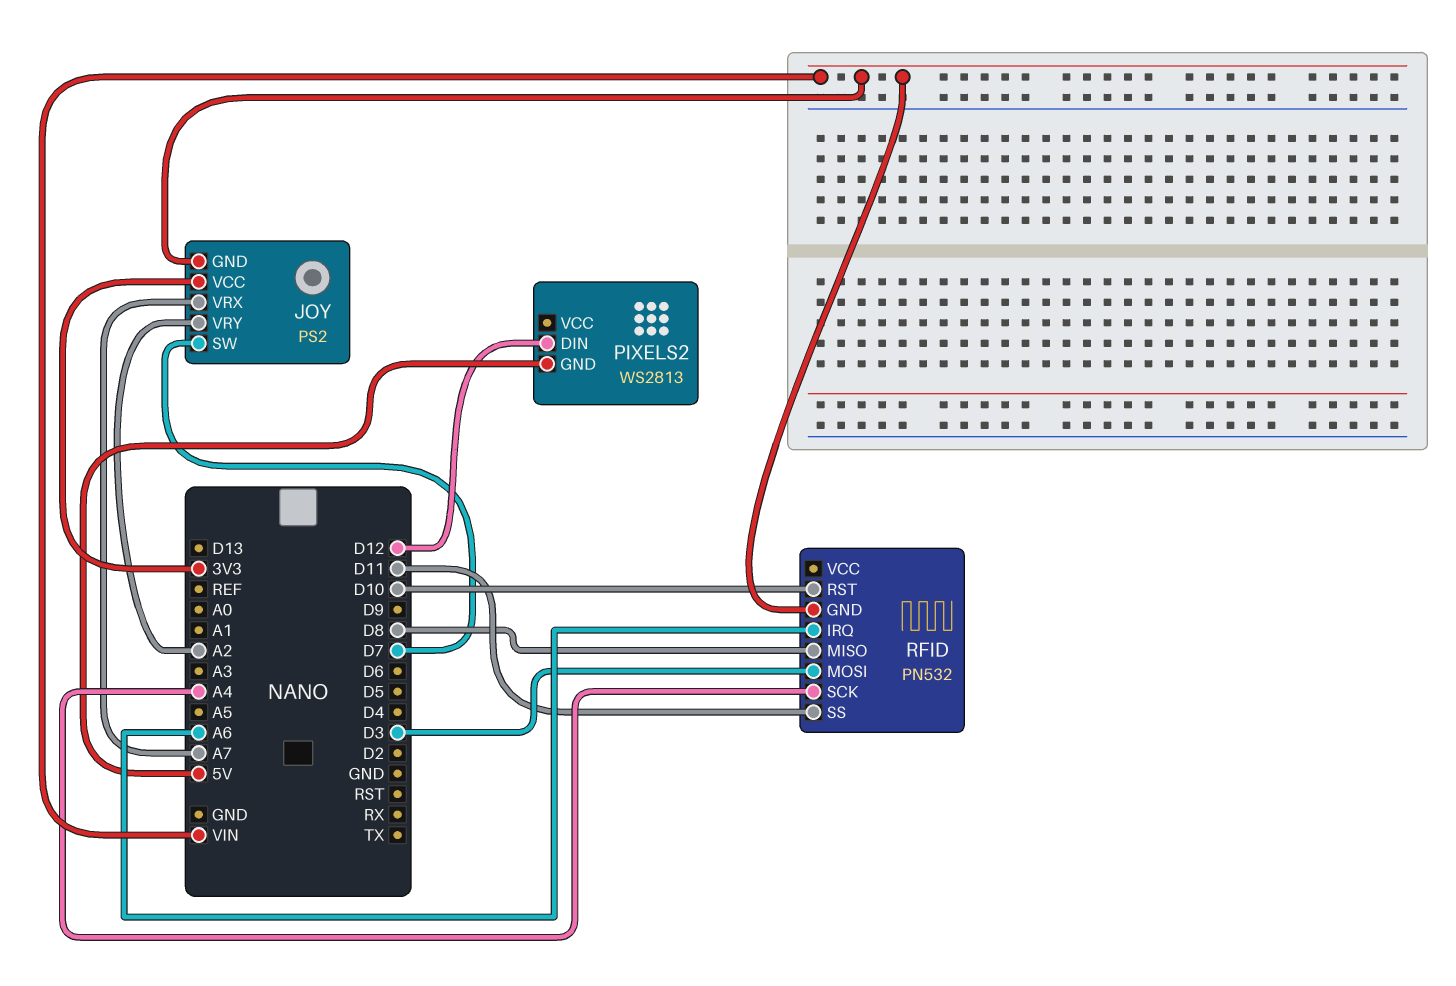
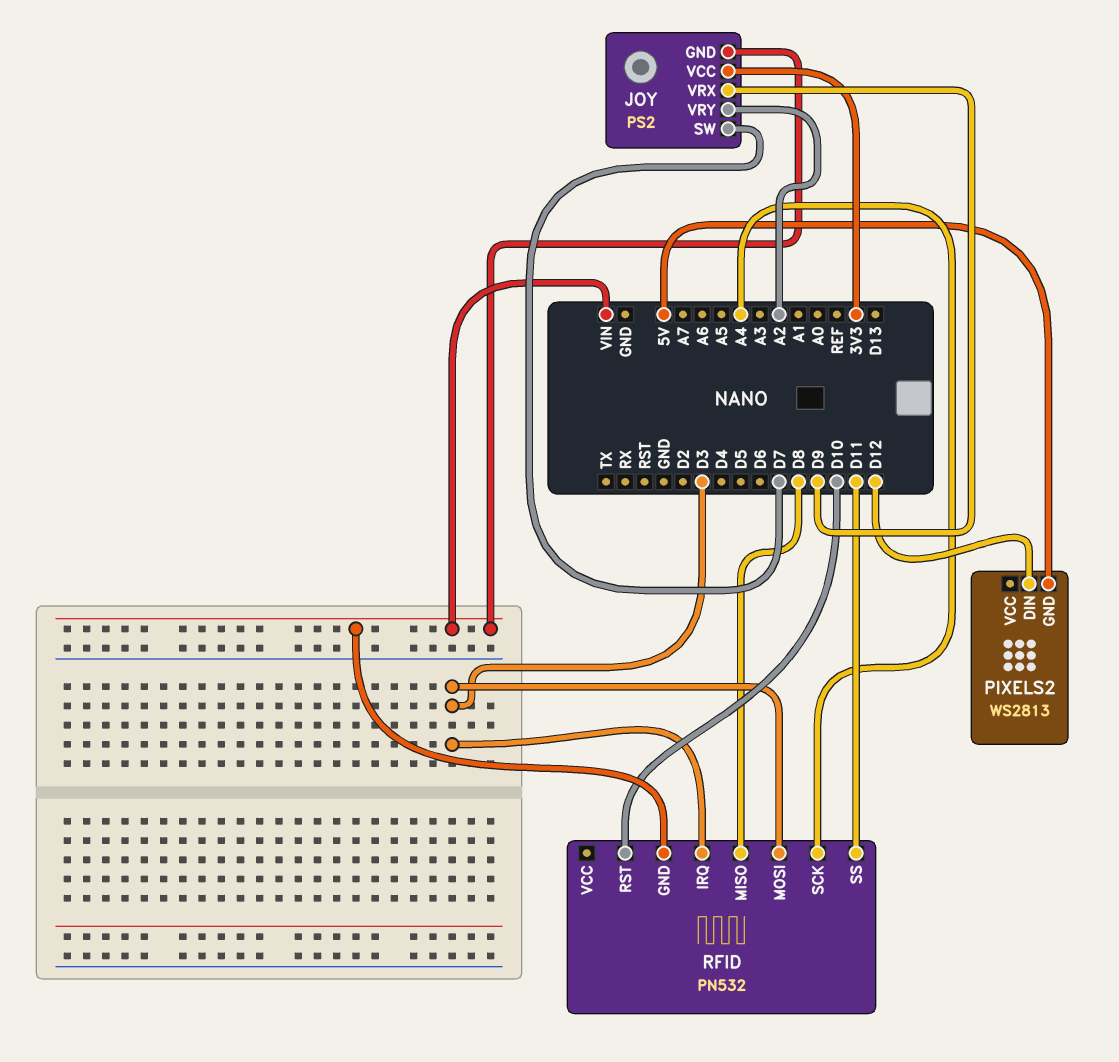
JOY pin VRX: A7 -> D9
RFID pin IRQ: A6 -> D3

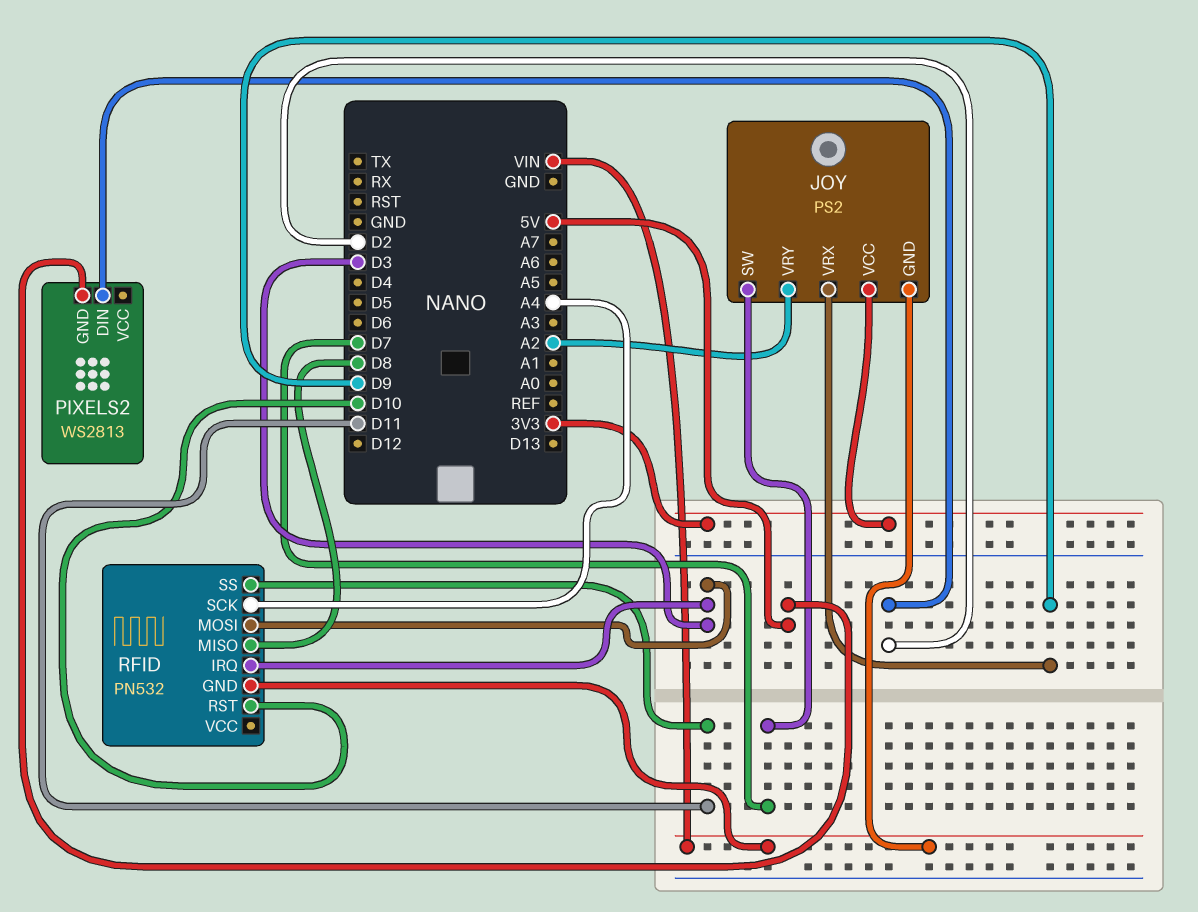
PIXELS2 pin DIN: D12 -> D2

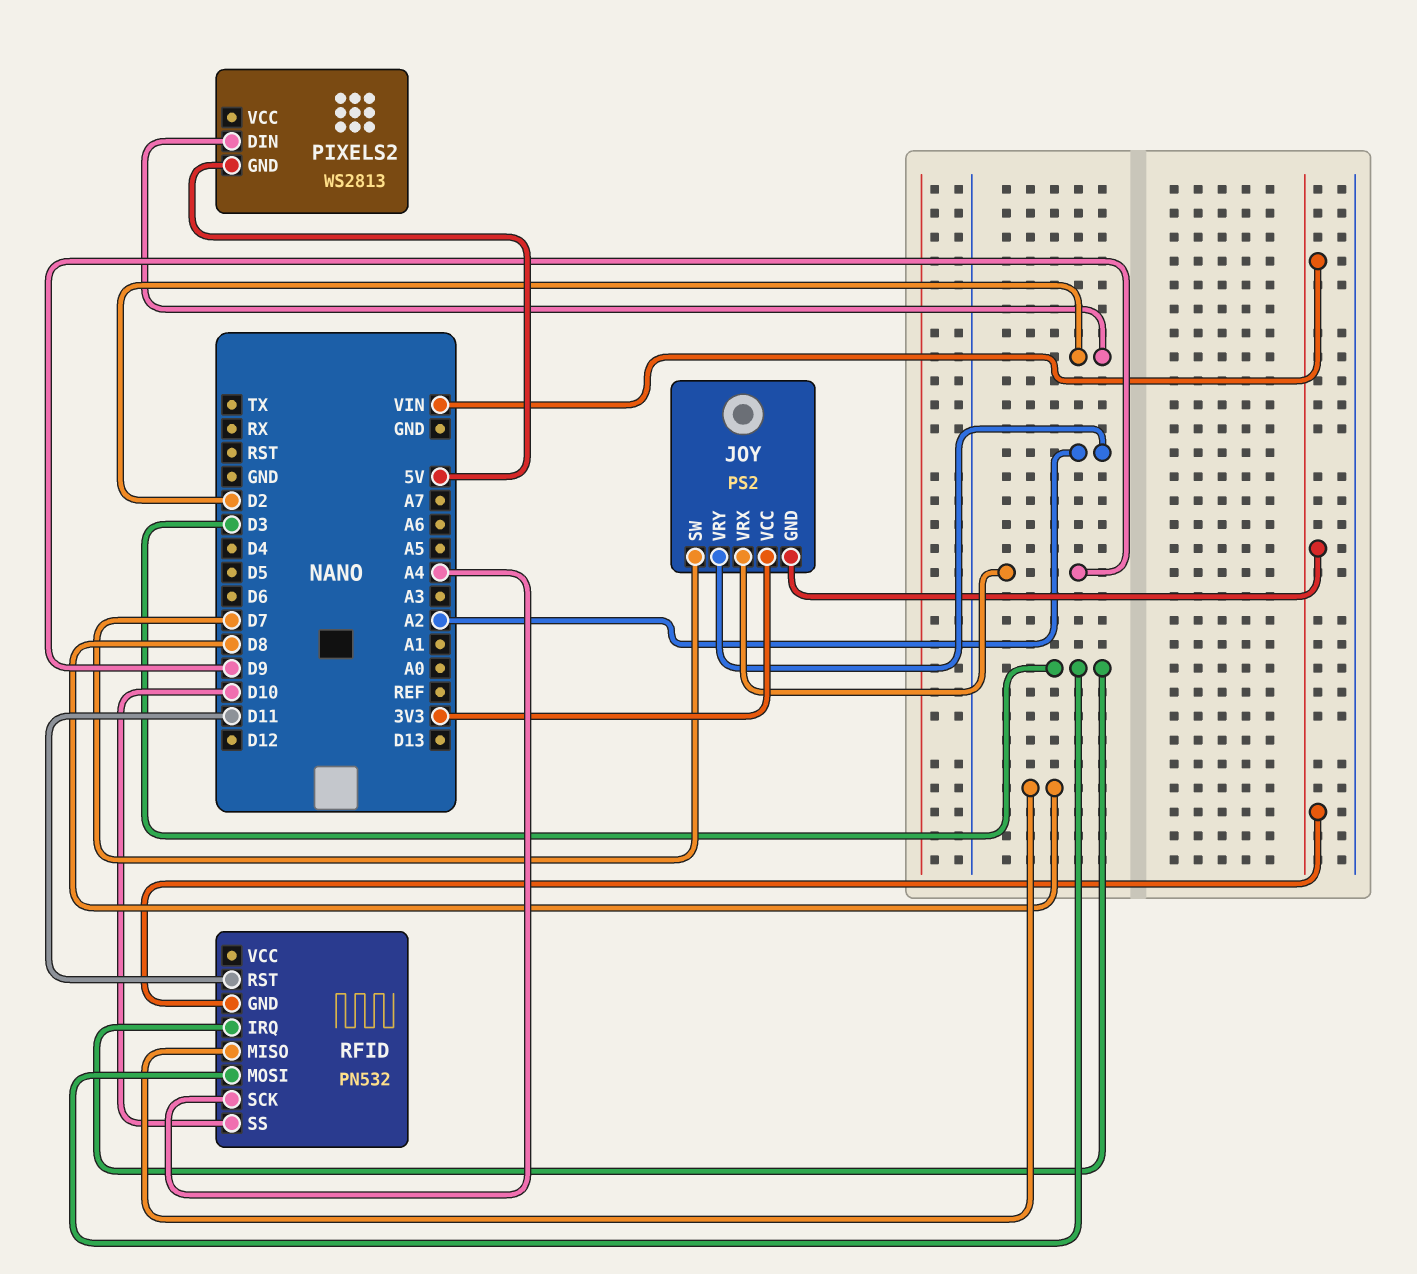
RFID pin RST: D10 -> D11
RFID pin SS: D11 -> D10

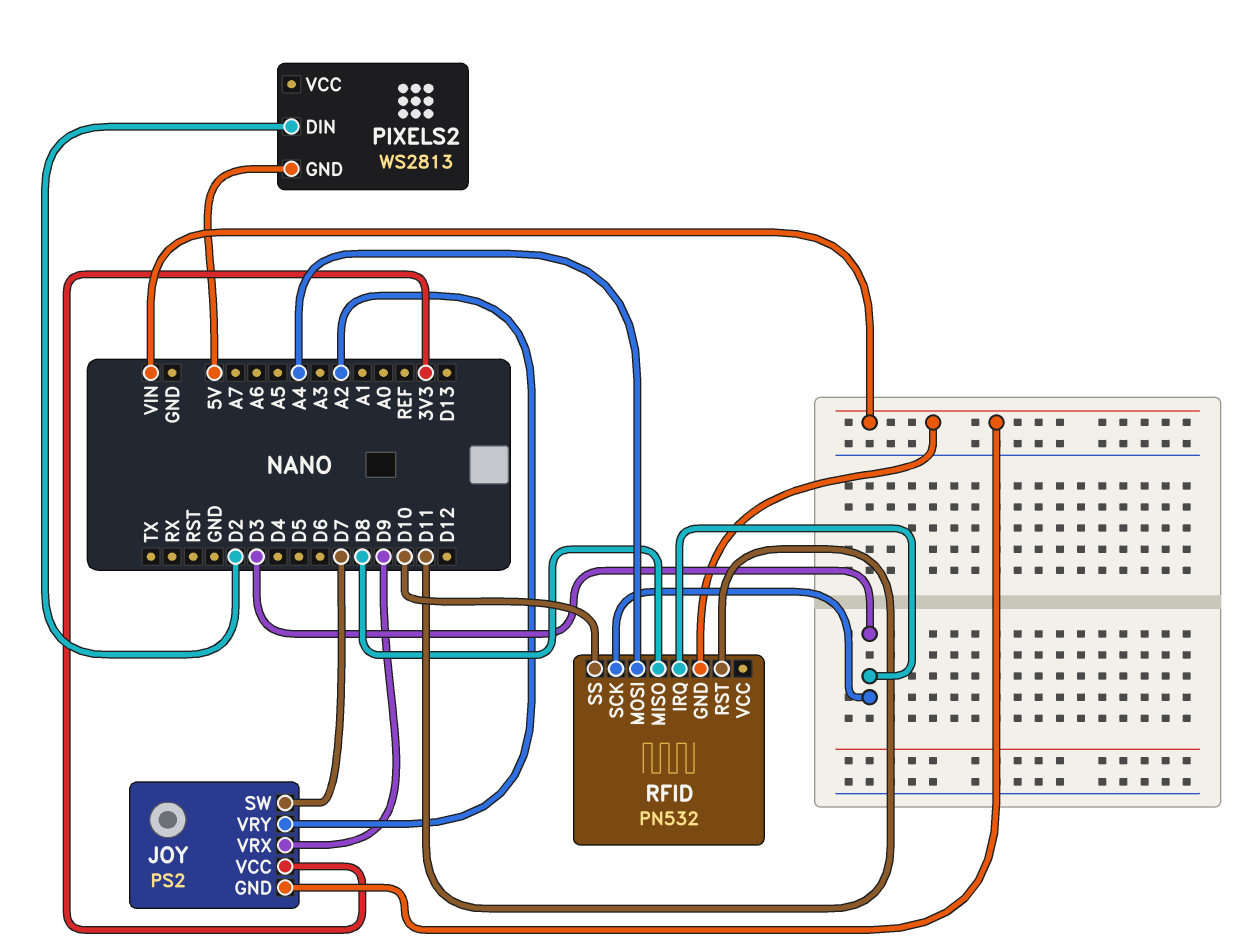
RFID pin MOSI: D3 -> A4
RFID pin SCK: A4 -> D3

